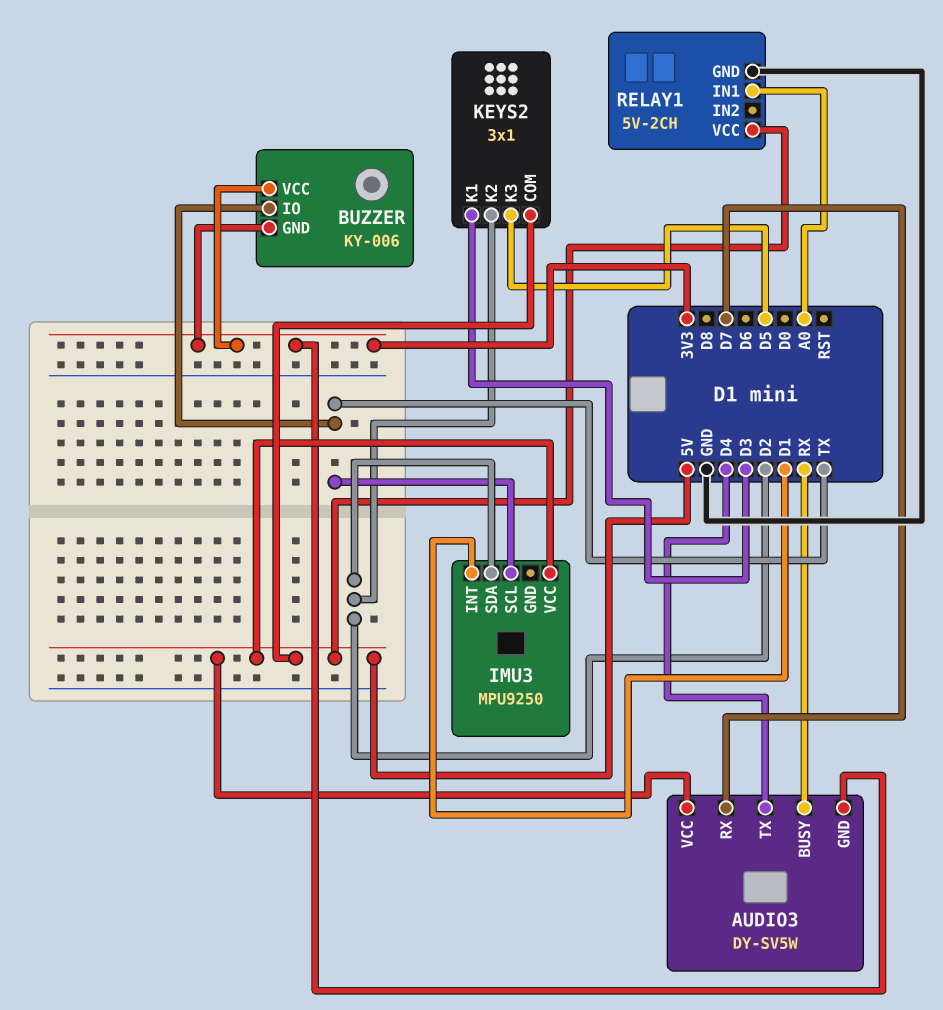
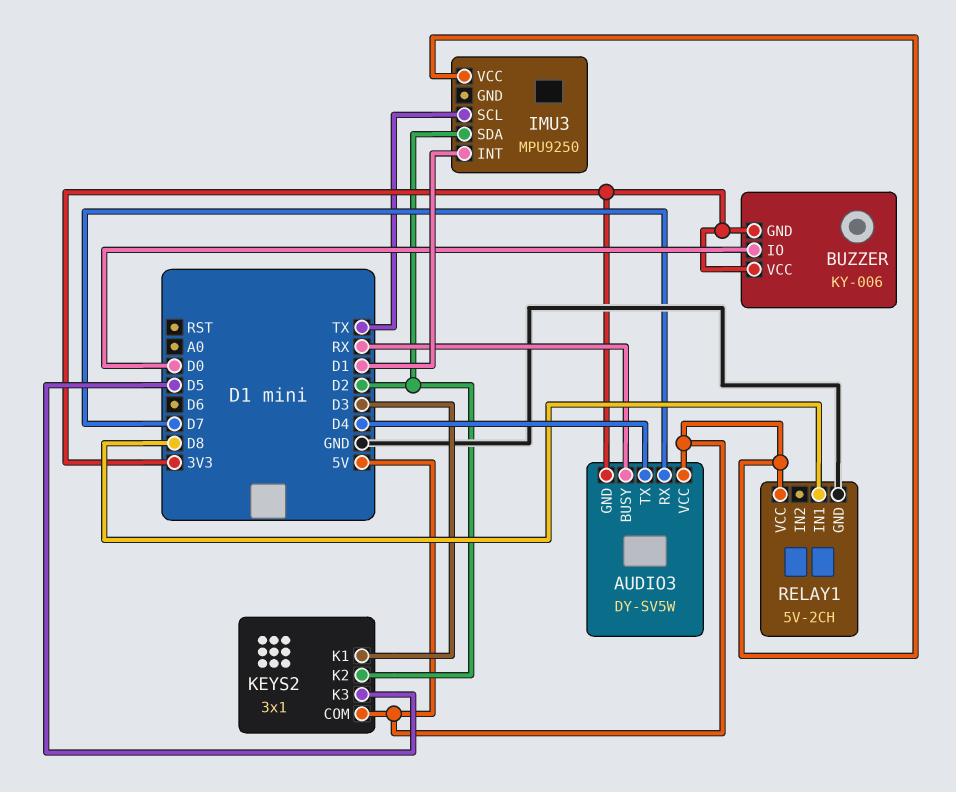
BUZZER pin IO: TX -> D0
RELAY1 pin IN1: A0 -> D8

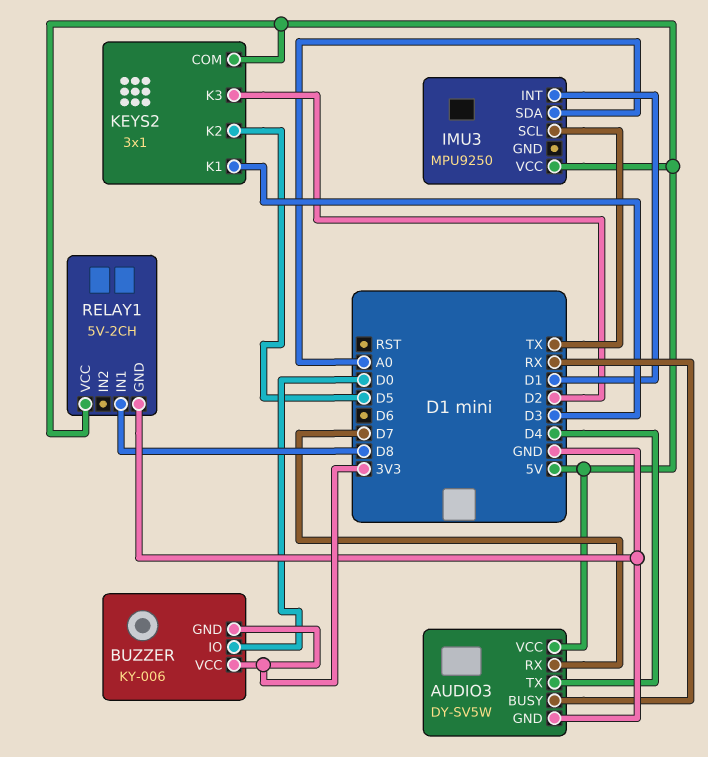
AUDIO3 pin GND: 3V3 -> GND
IMU3 pin SDA: D2 -> A0
KEYS2 pin K2: D2 -> D5
KEYS2 pin K3: D5 -> D2

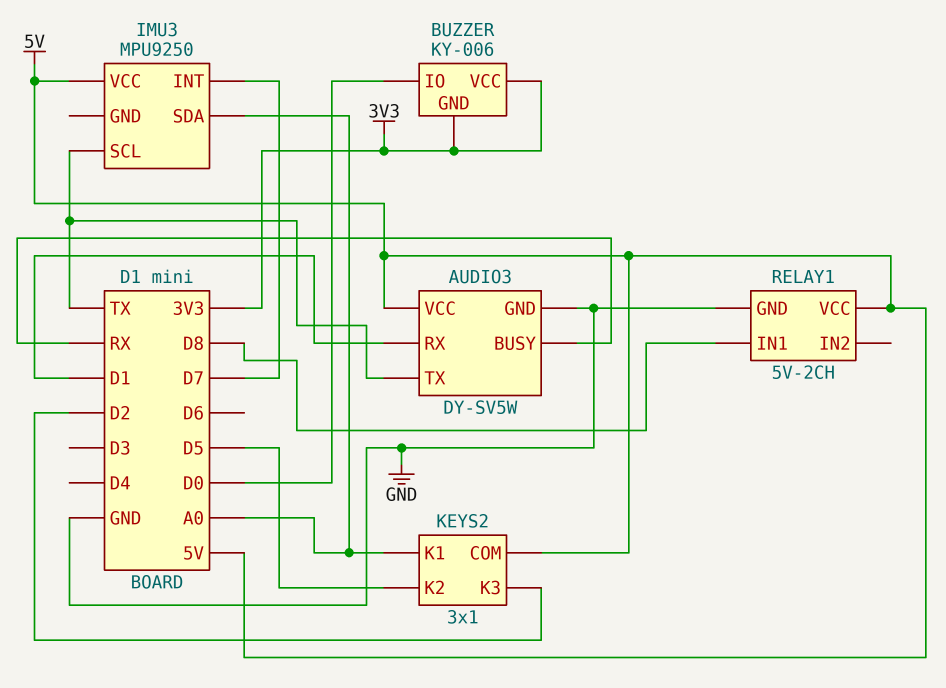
AUDIO3 pin RX: D7 -> D1
AUDIO3 pin TX: D4 -> TX
IMU3 pin INT: D1 -> D7
KEYS2 pin K1: D3 -> A0

